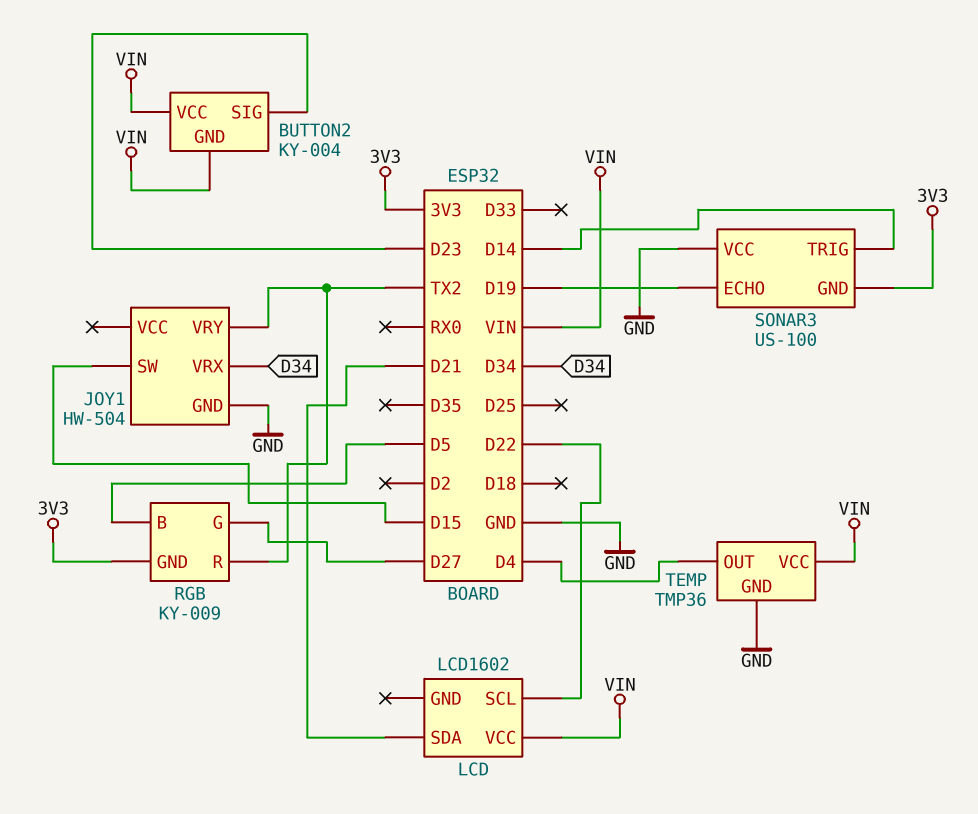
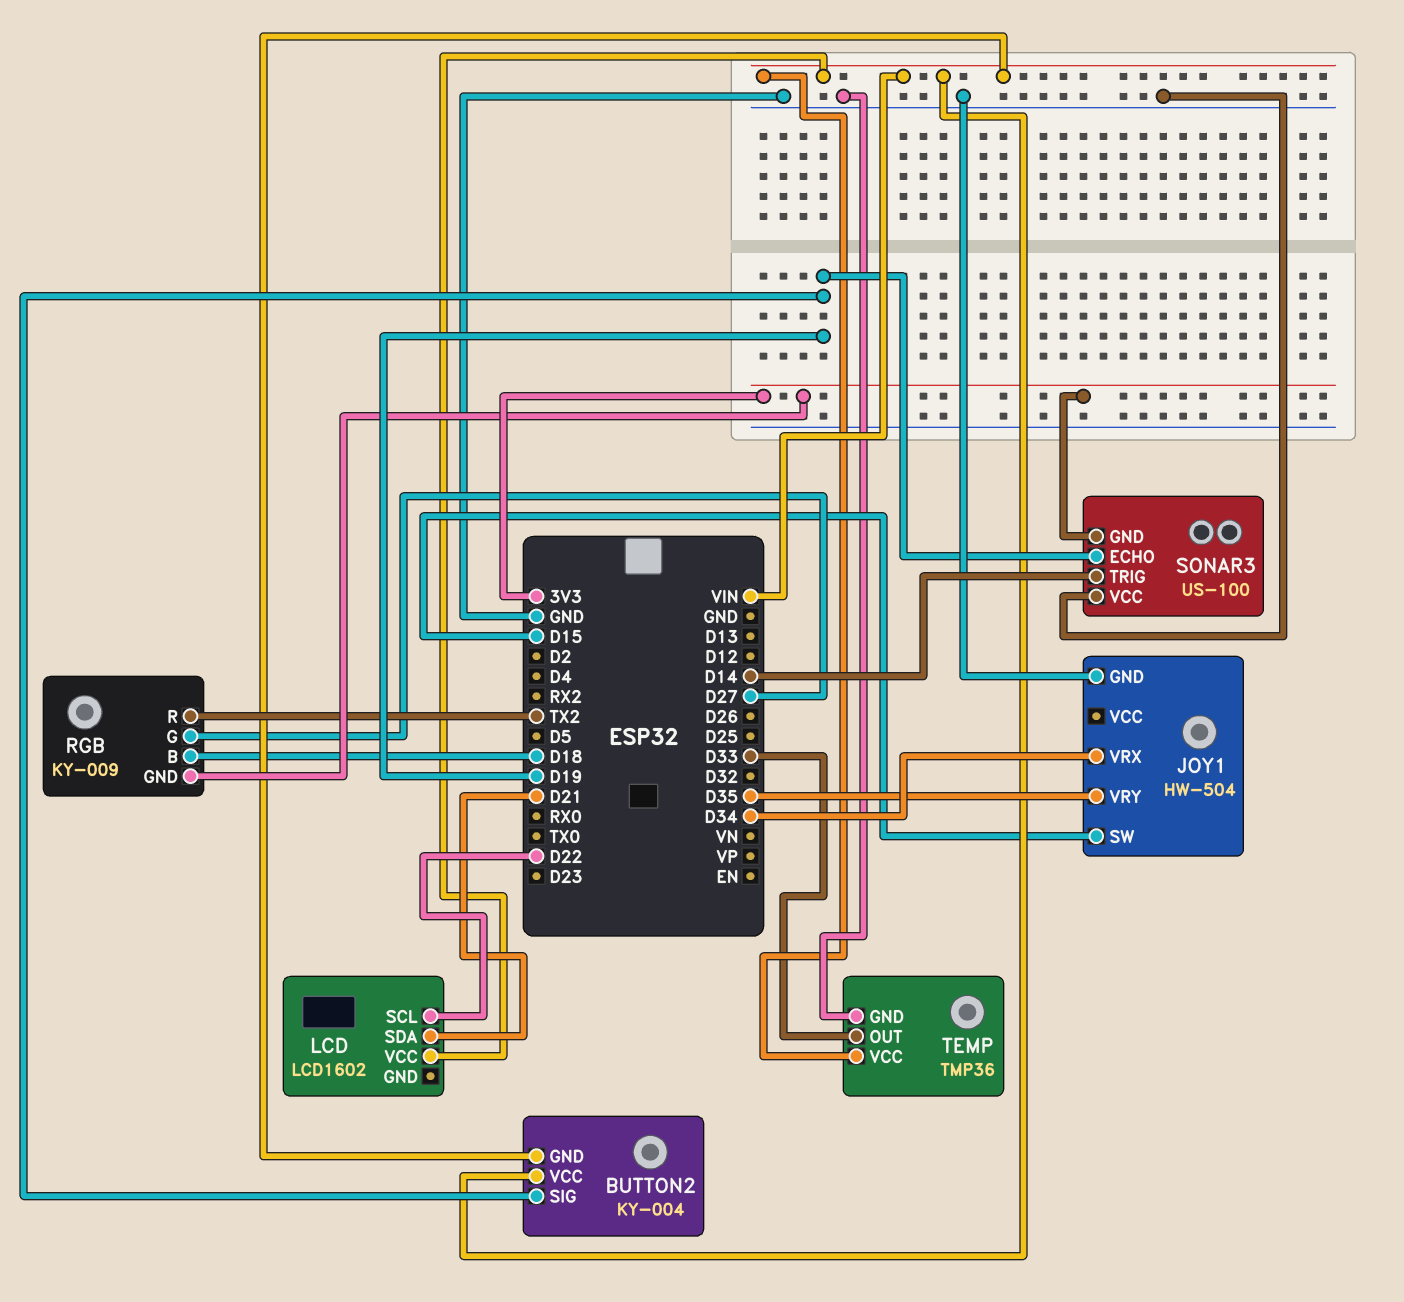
BUTTON2 pin SIG: D23 -> D19
JOY1 pin VRY: TX2 -> D35
RGB pin B: D5 -> D18
TEMP pin OUT: D4 -> D33

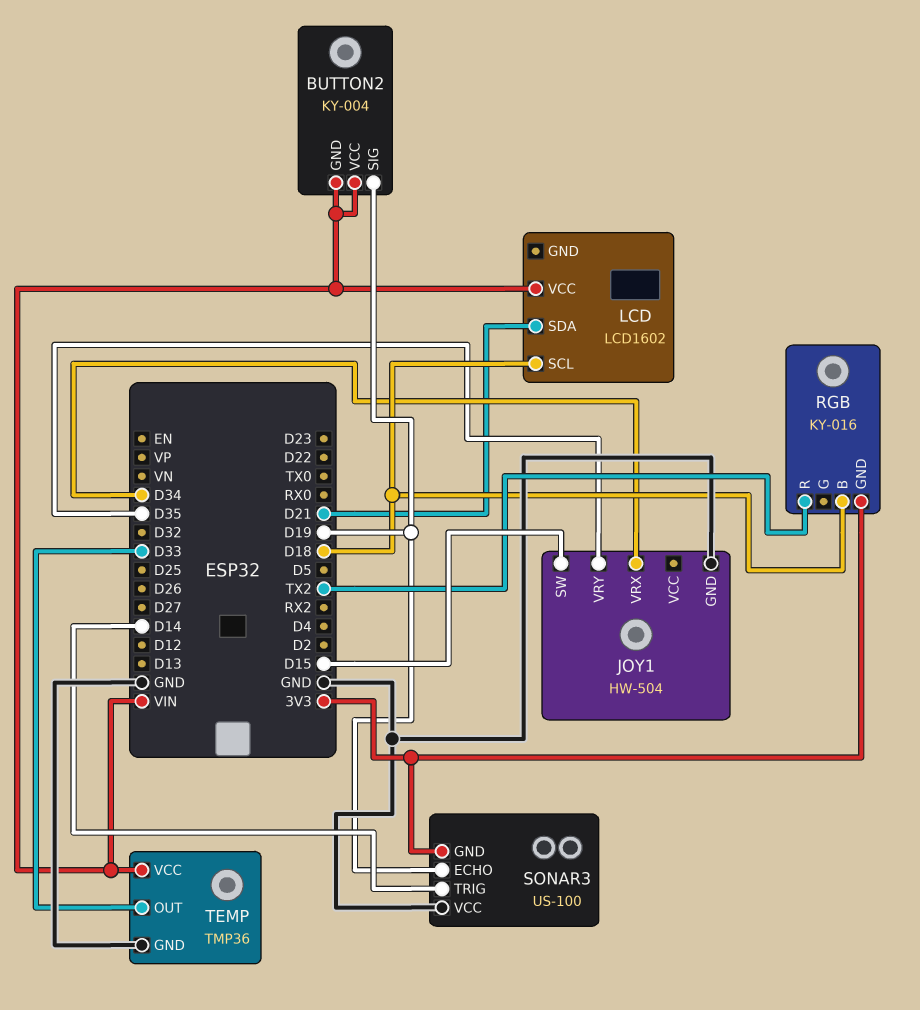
LCD pin SCL: D22 -> D18
RGB: KY-009 -> KY-016
RGB pin G: D27 -> none

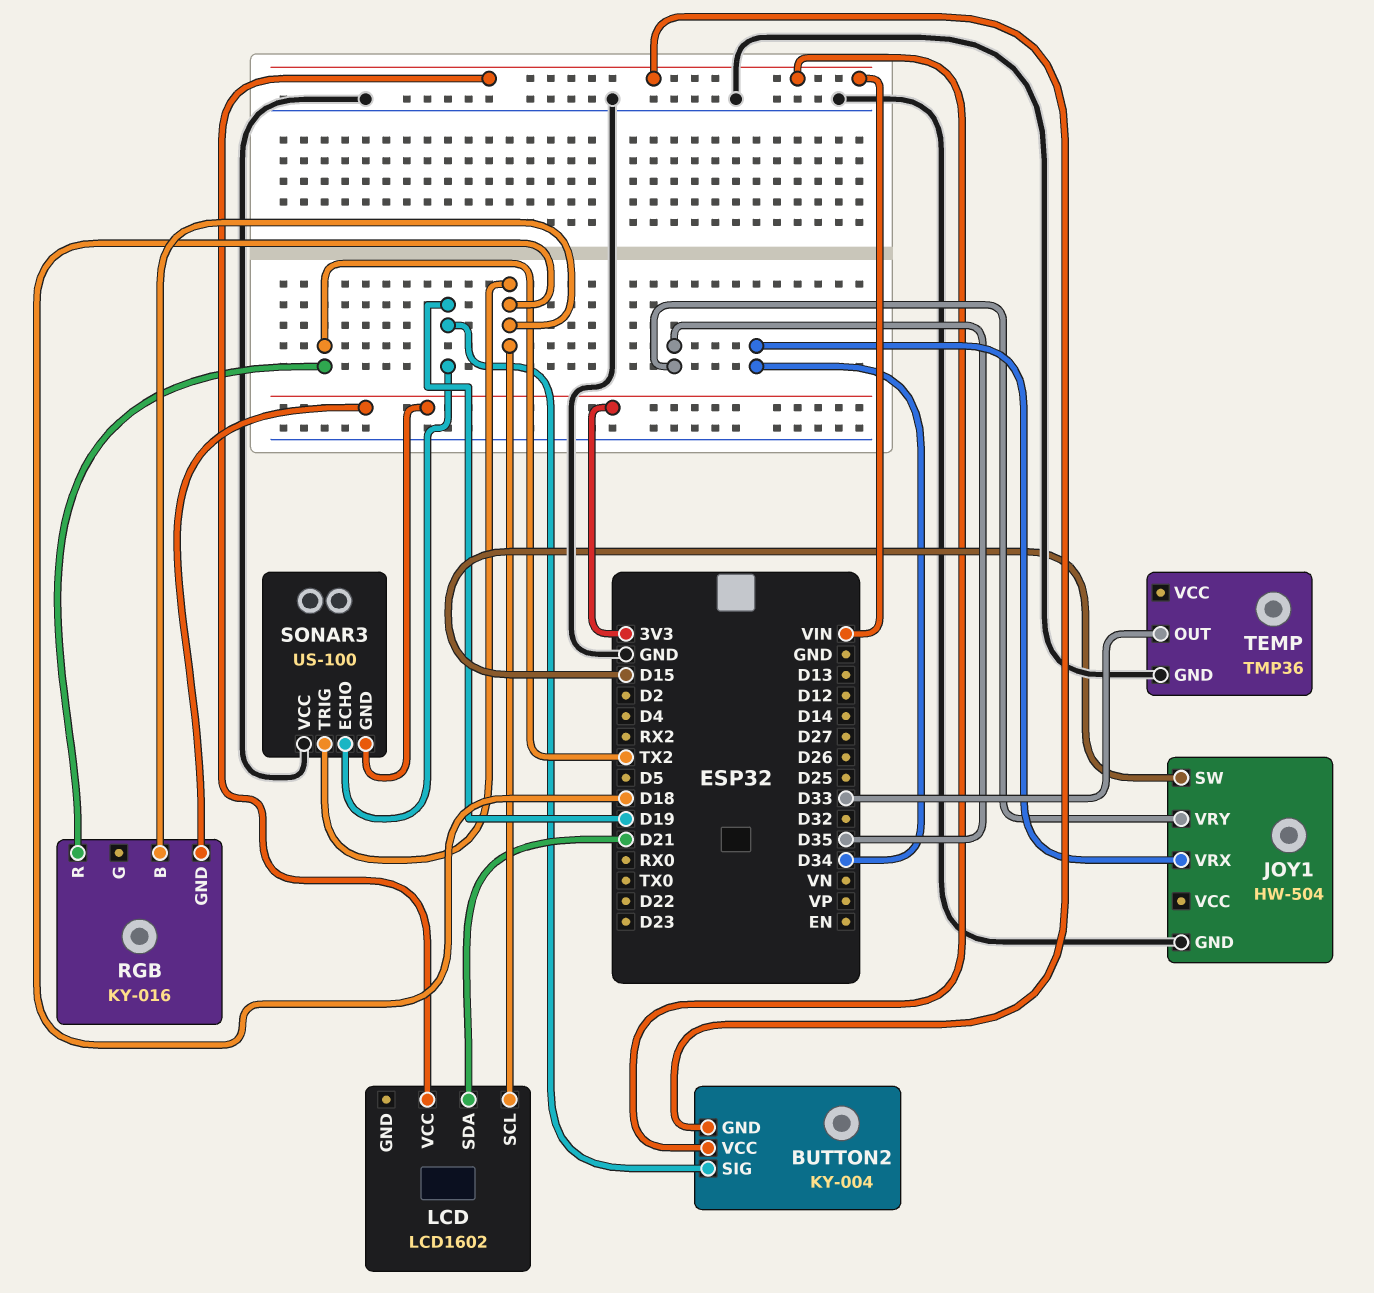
SONAR3 pin TRIG: D14 -> D18
TEMP pin VCC: VIN -> none

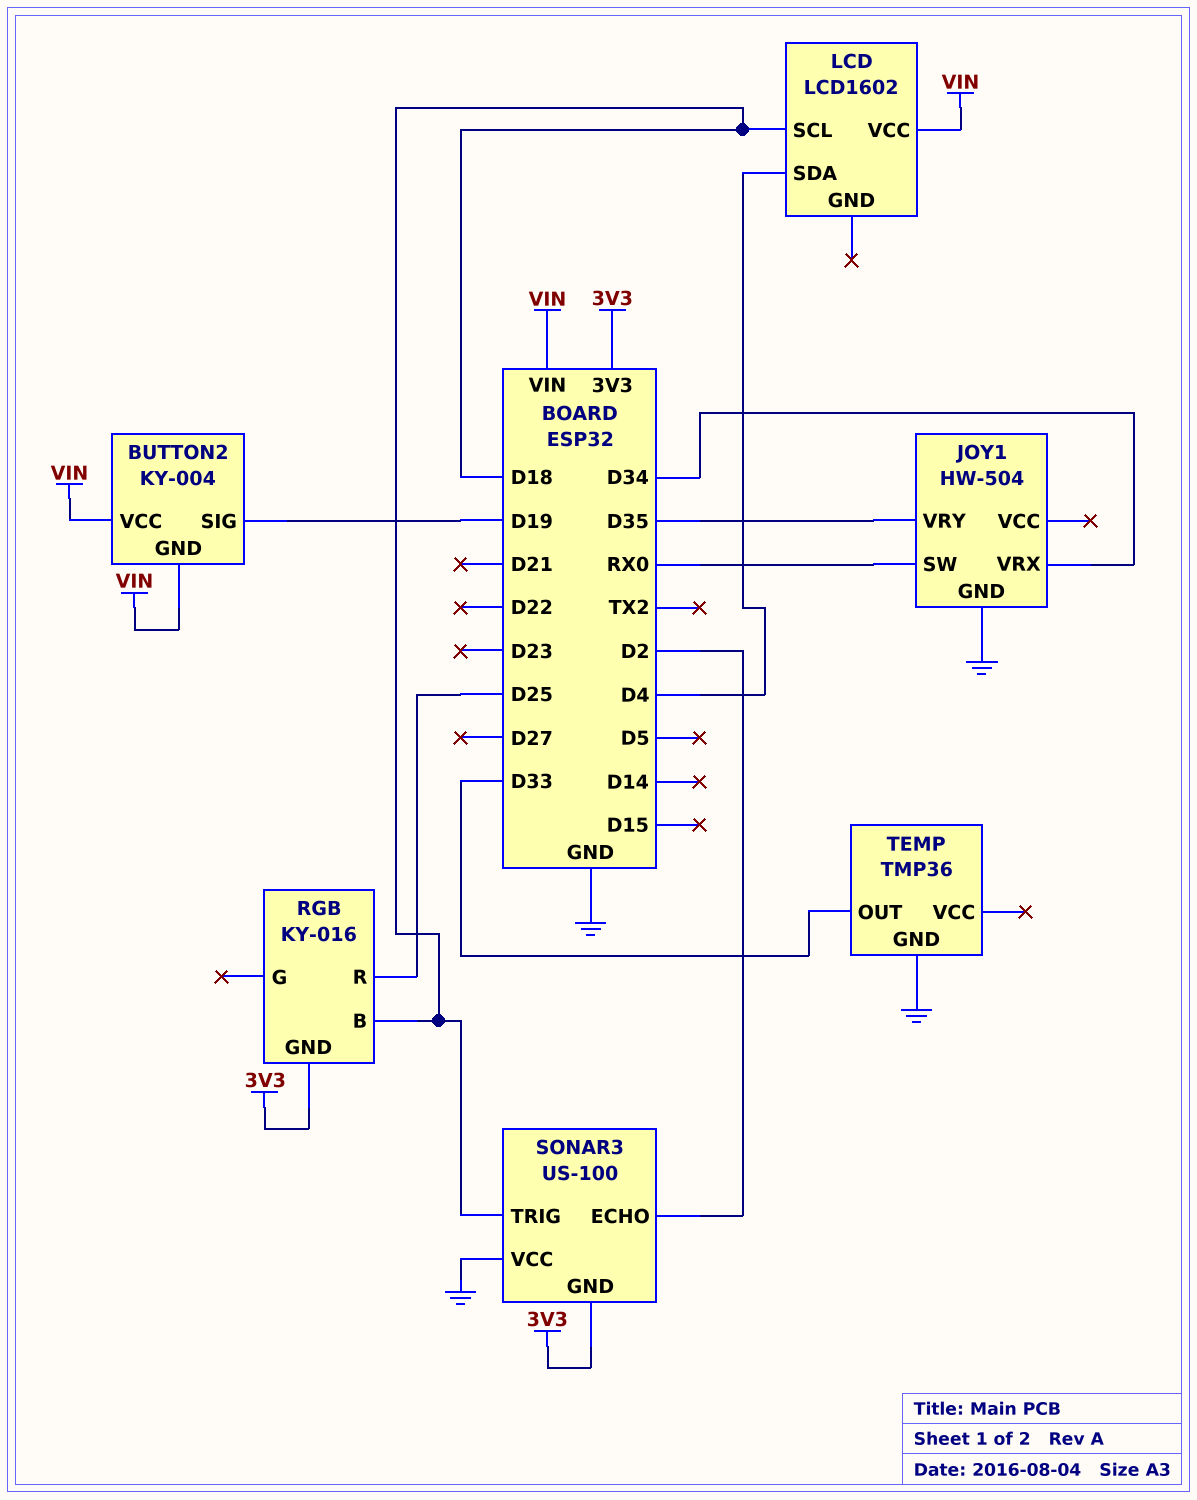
JOY1 pin SW: D15 -> RX0
LCD pin SDA: D21 -> D4
RGB pin R: TX2 -> D25
SONAR3 pin ECHO: D19 -> D2

